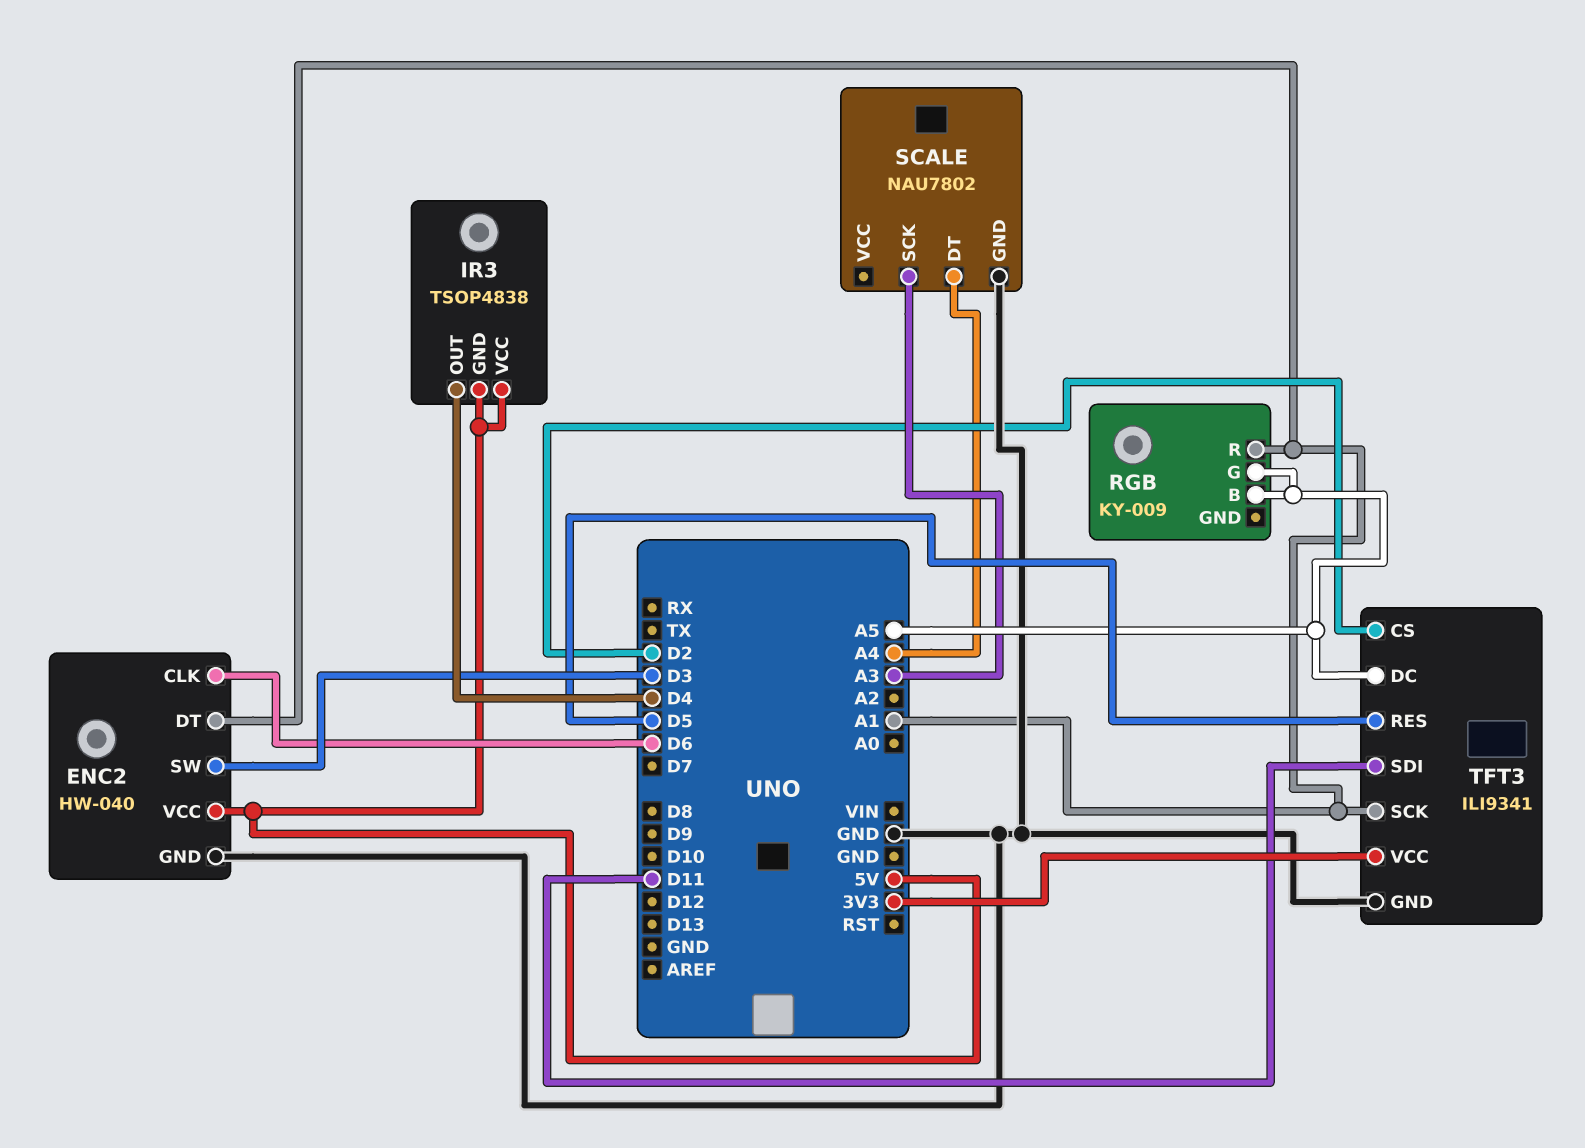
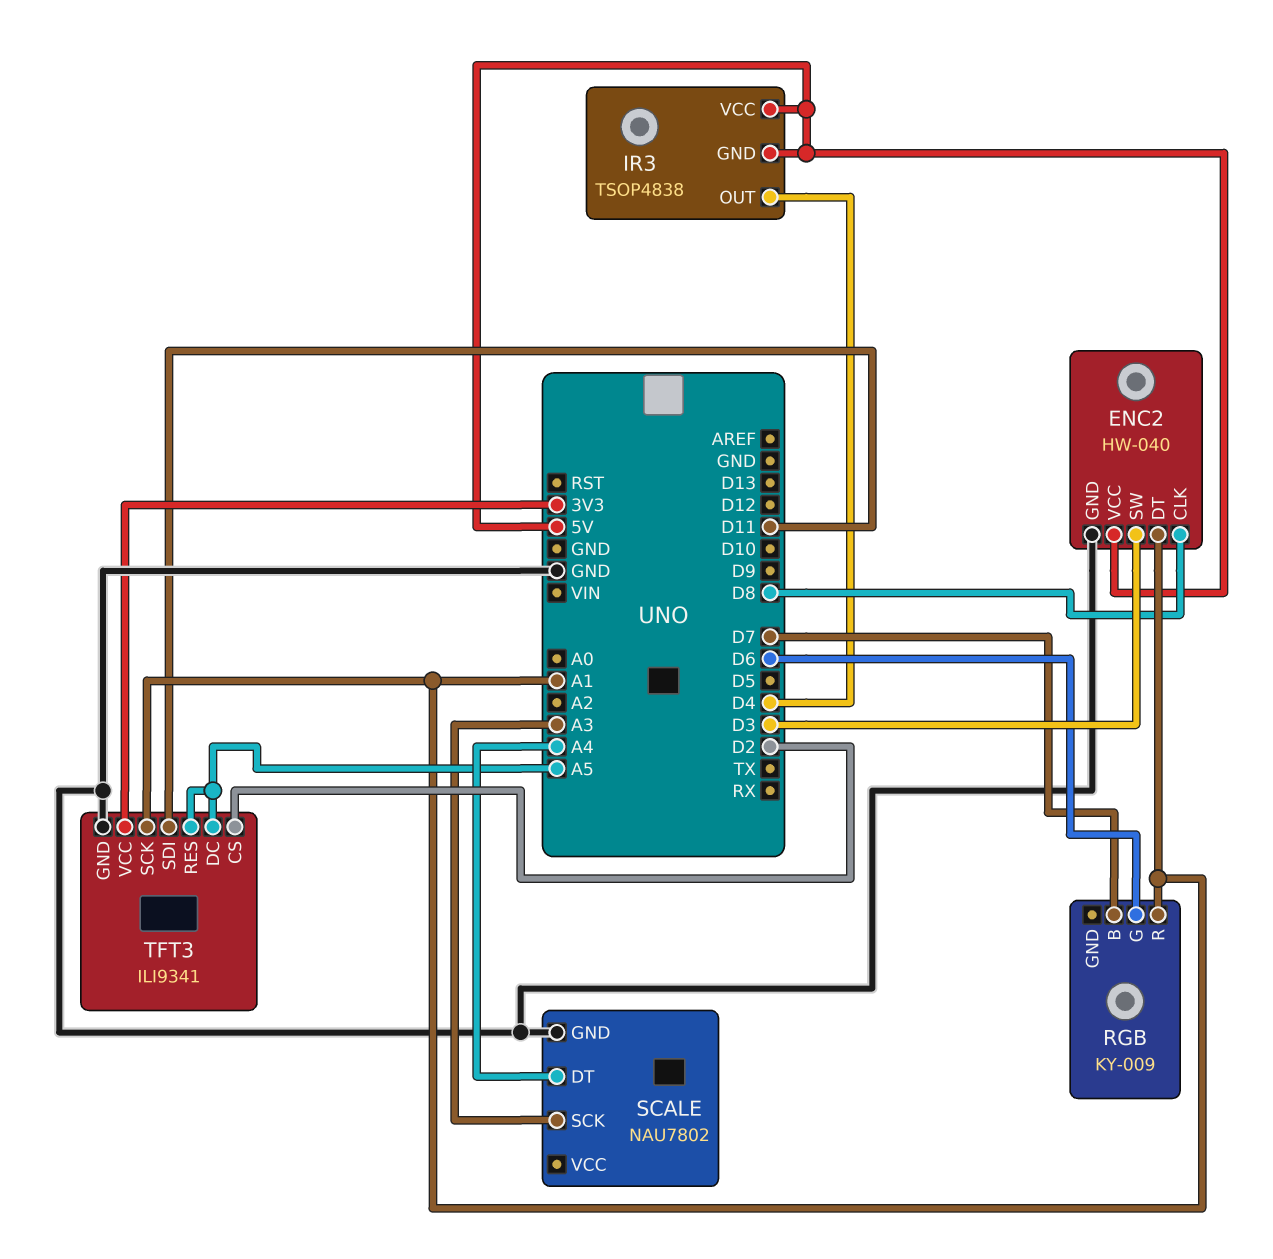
ENC2 pin CLK: D6 -> D8
RGB pin B: A5 -> D7
RGB pin G: A5 -> D6
TFT3 pin RES: D5 -> A5

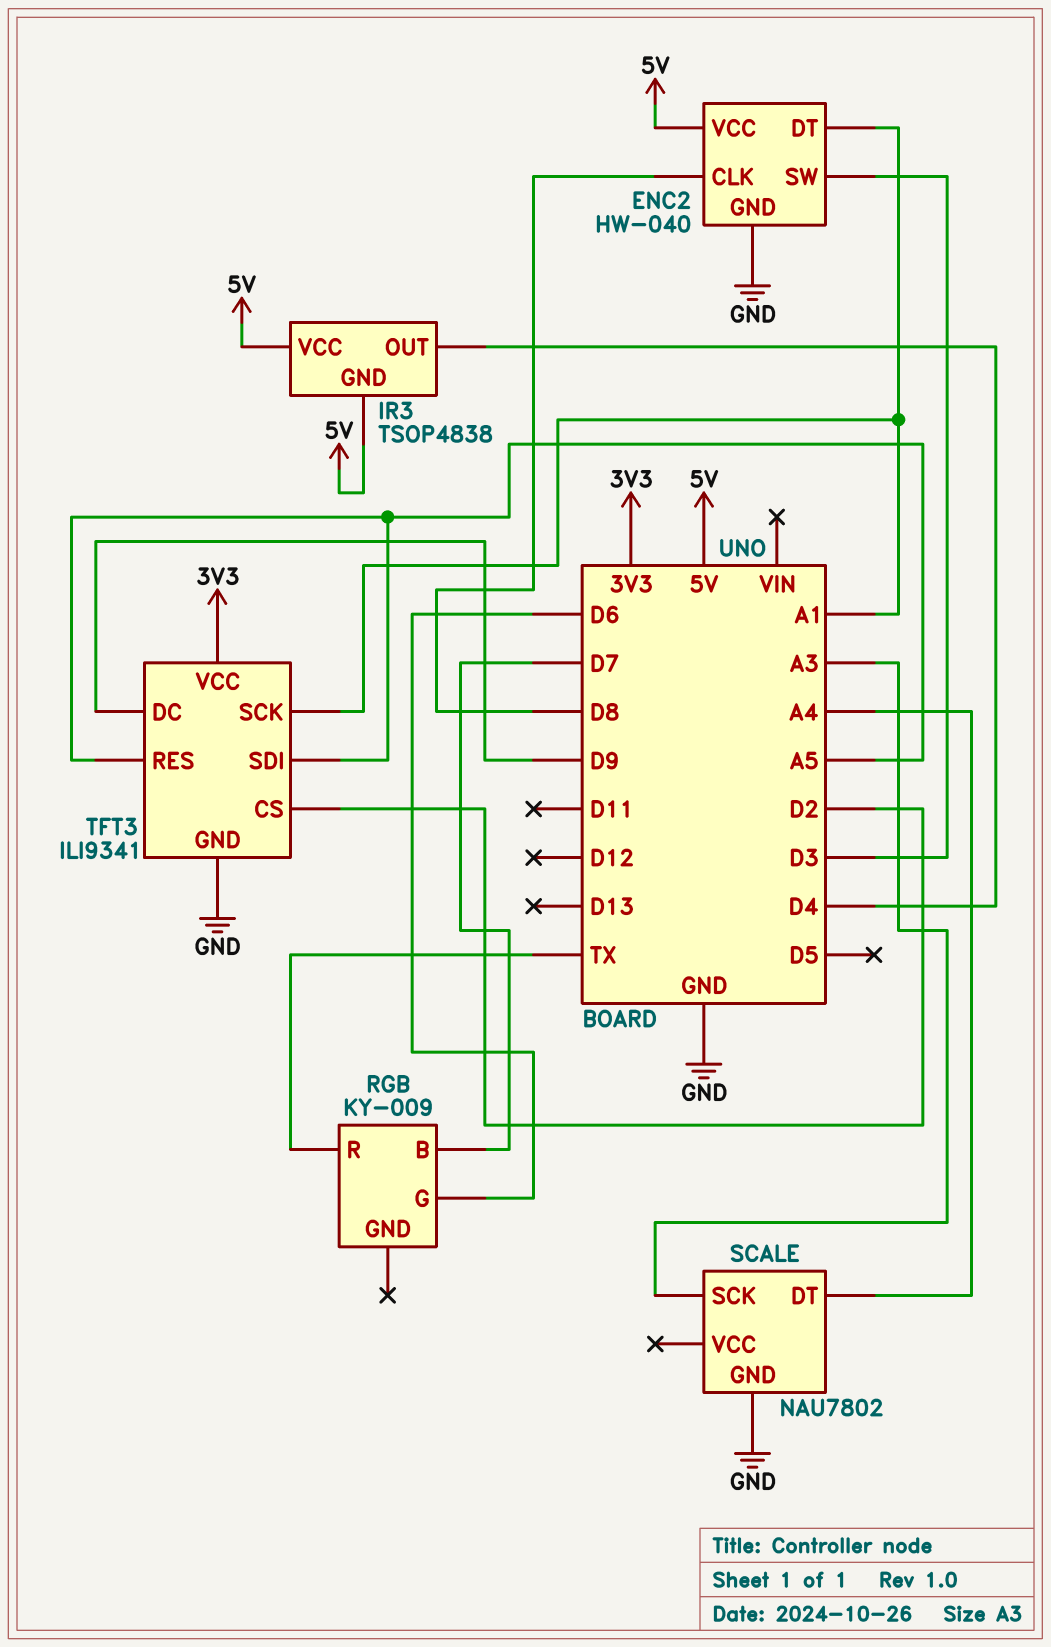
RGB pin R: A1 -> TX
TFT3 pin DC: A5 -> D9
TFT3 pin SDI: D11 -> A5

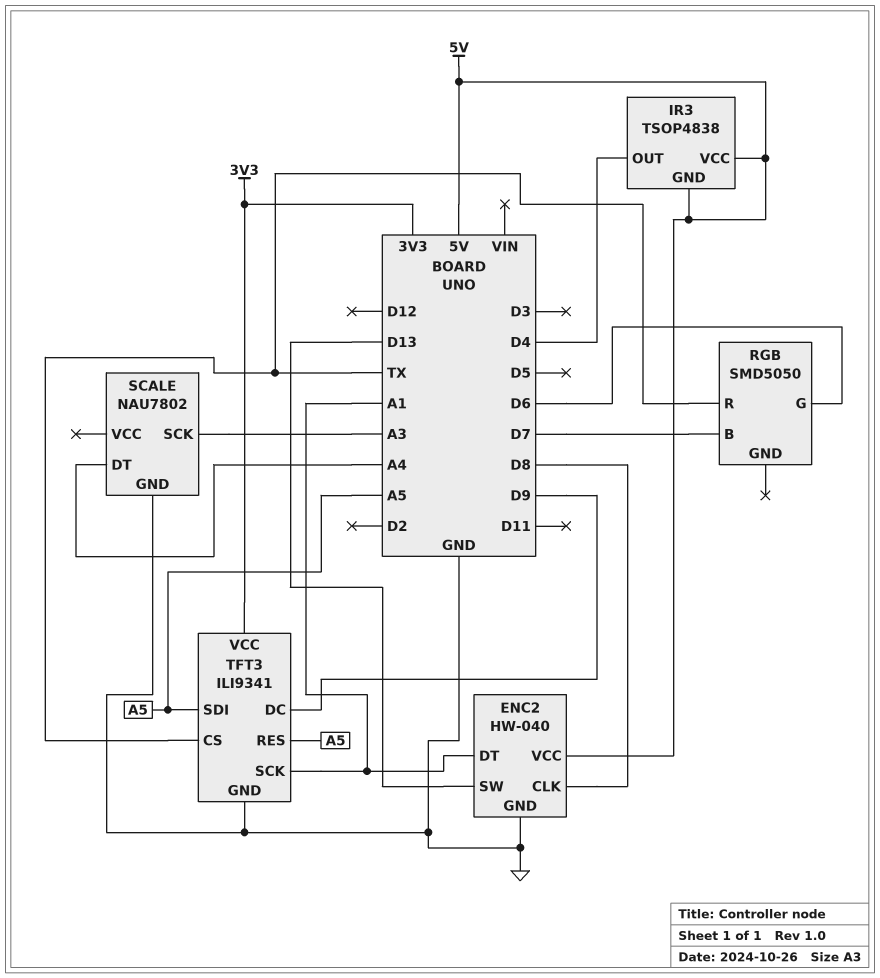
ENC2 pin SW: D3 -> D13
RGB: KY-009 -> SMD5050
TFT3 pin CS: D2 -> TX

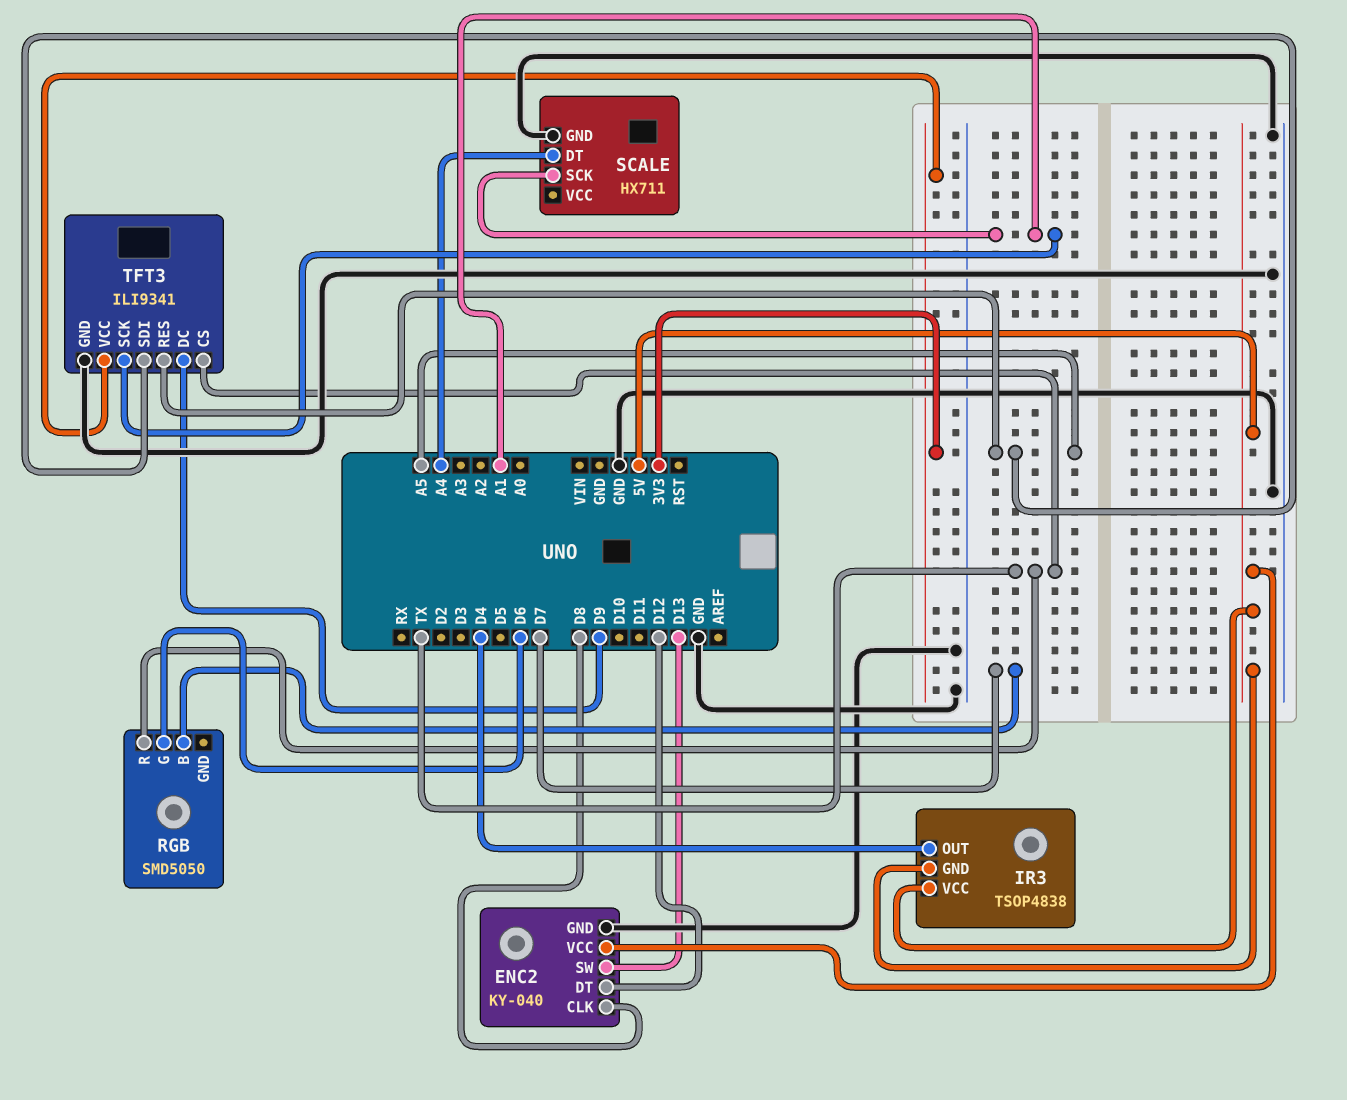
ENC2: HW-040 -> KY-040
ENC2 pin DT: A1 -> D12
SCALE: NAU7802 -> HX711
SCALE pin SCK: A3 -> A1

